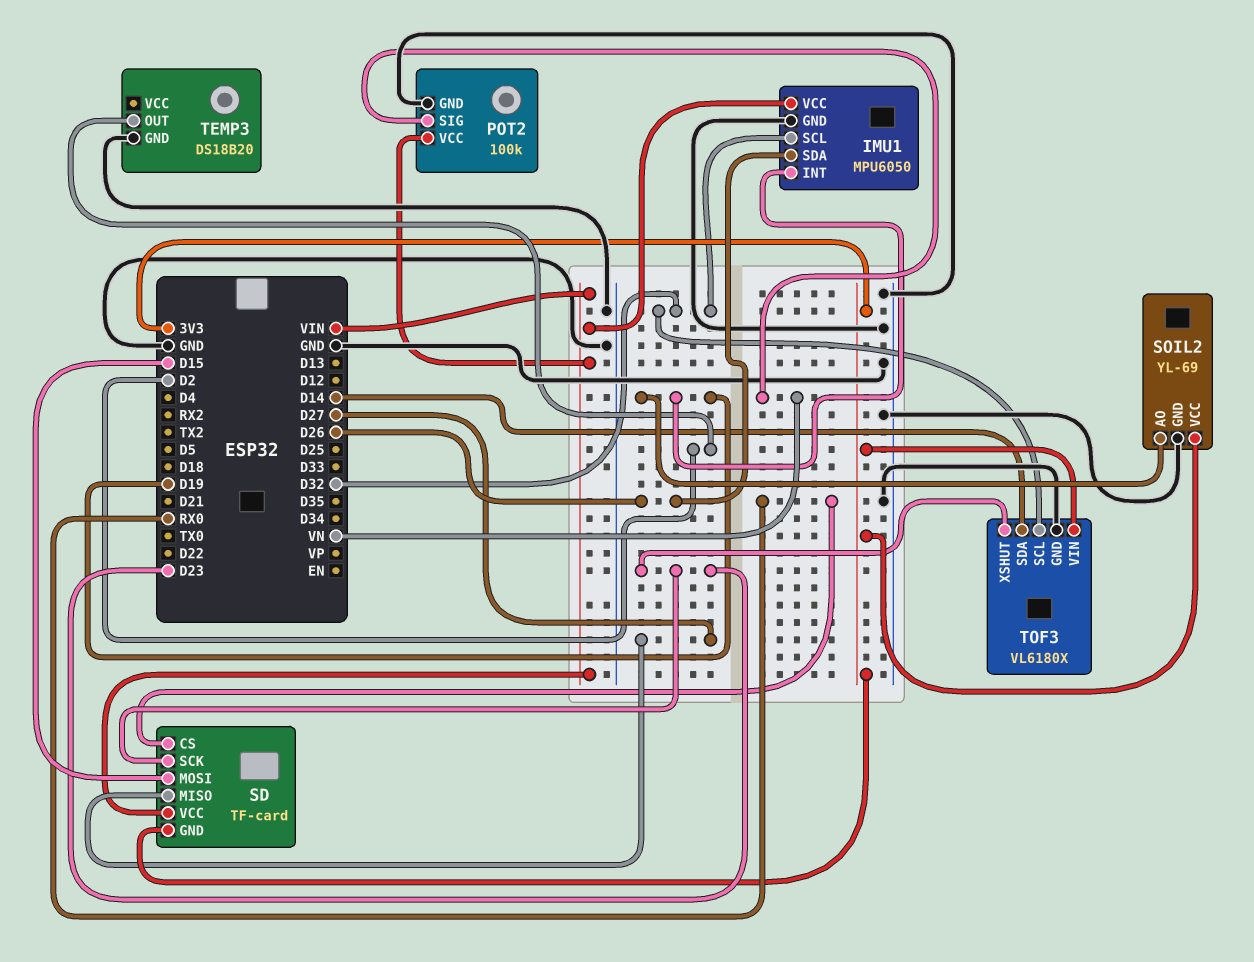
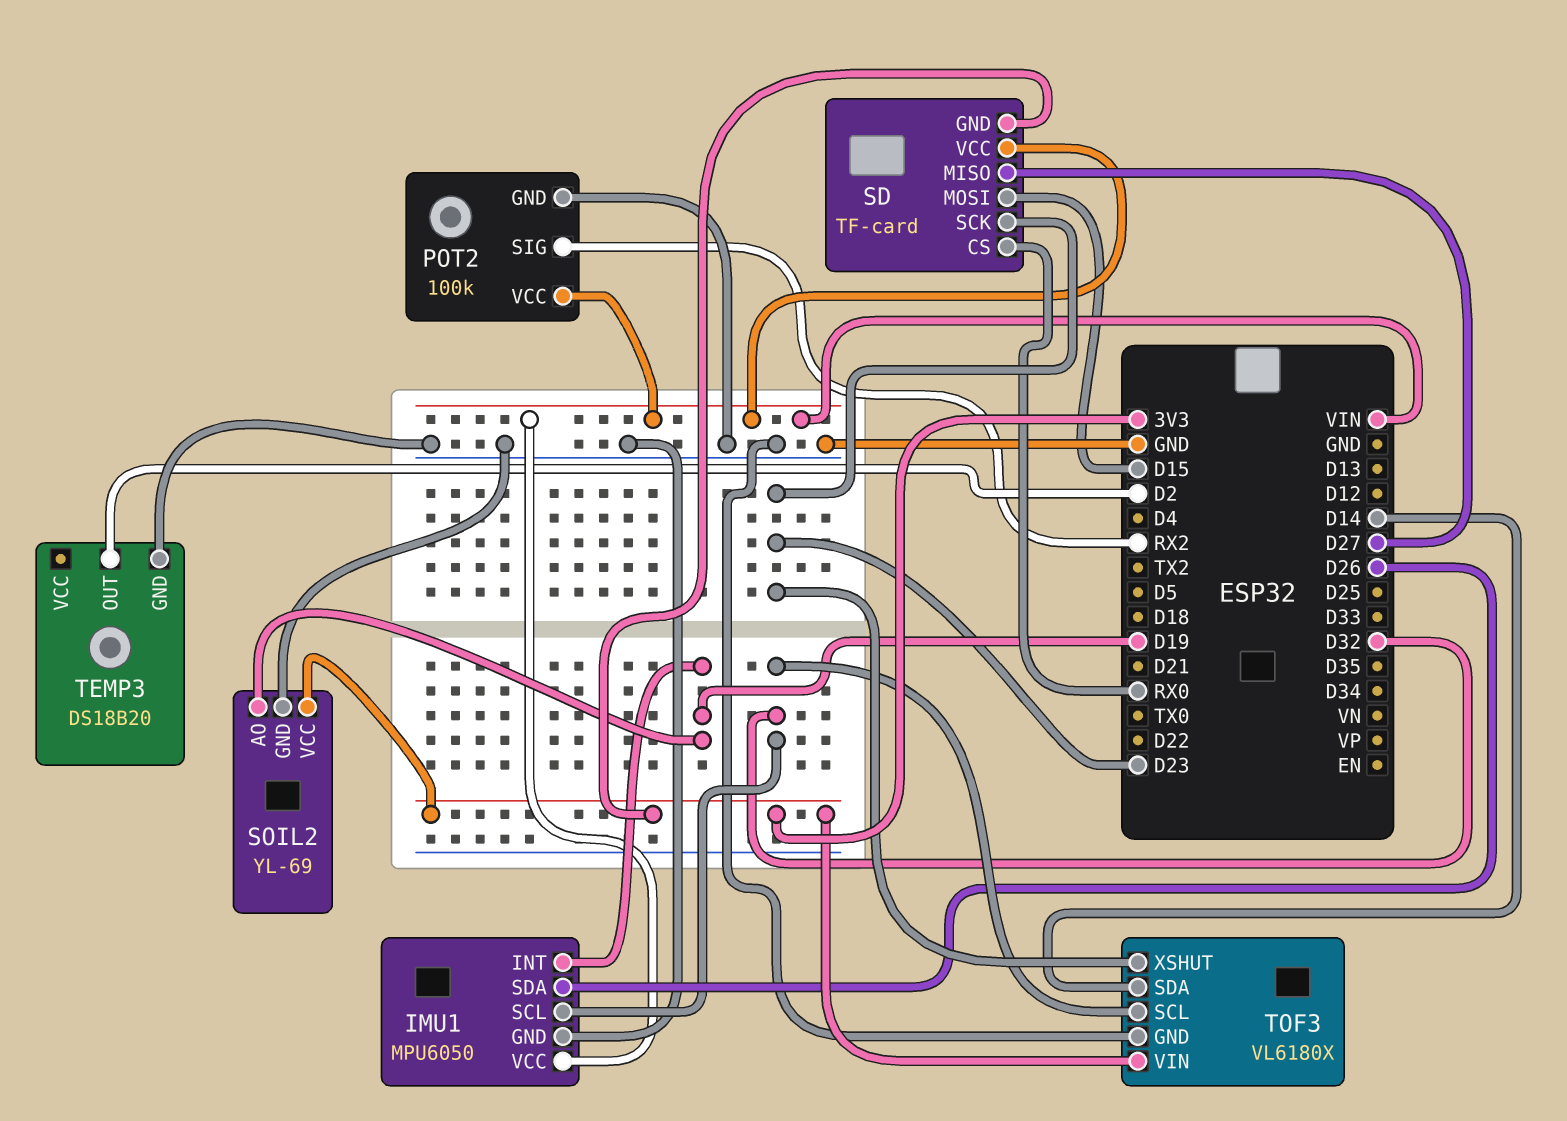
POT2 pin SIG: VN -> RX2

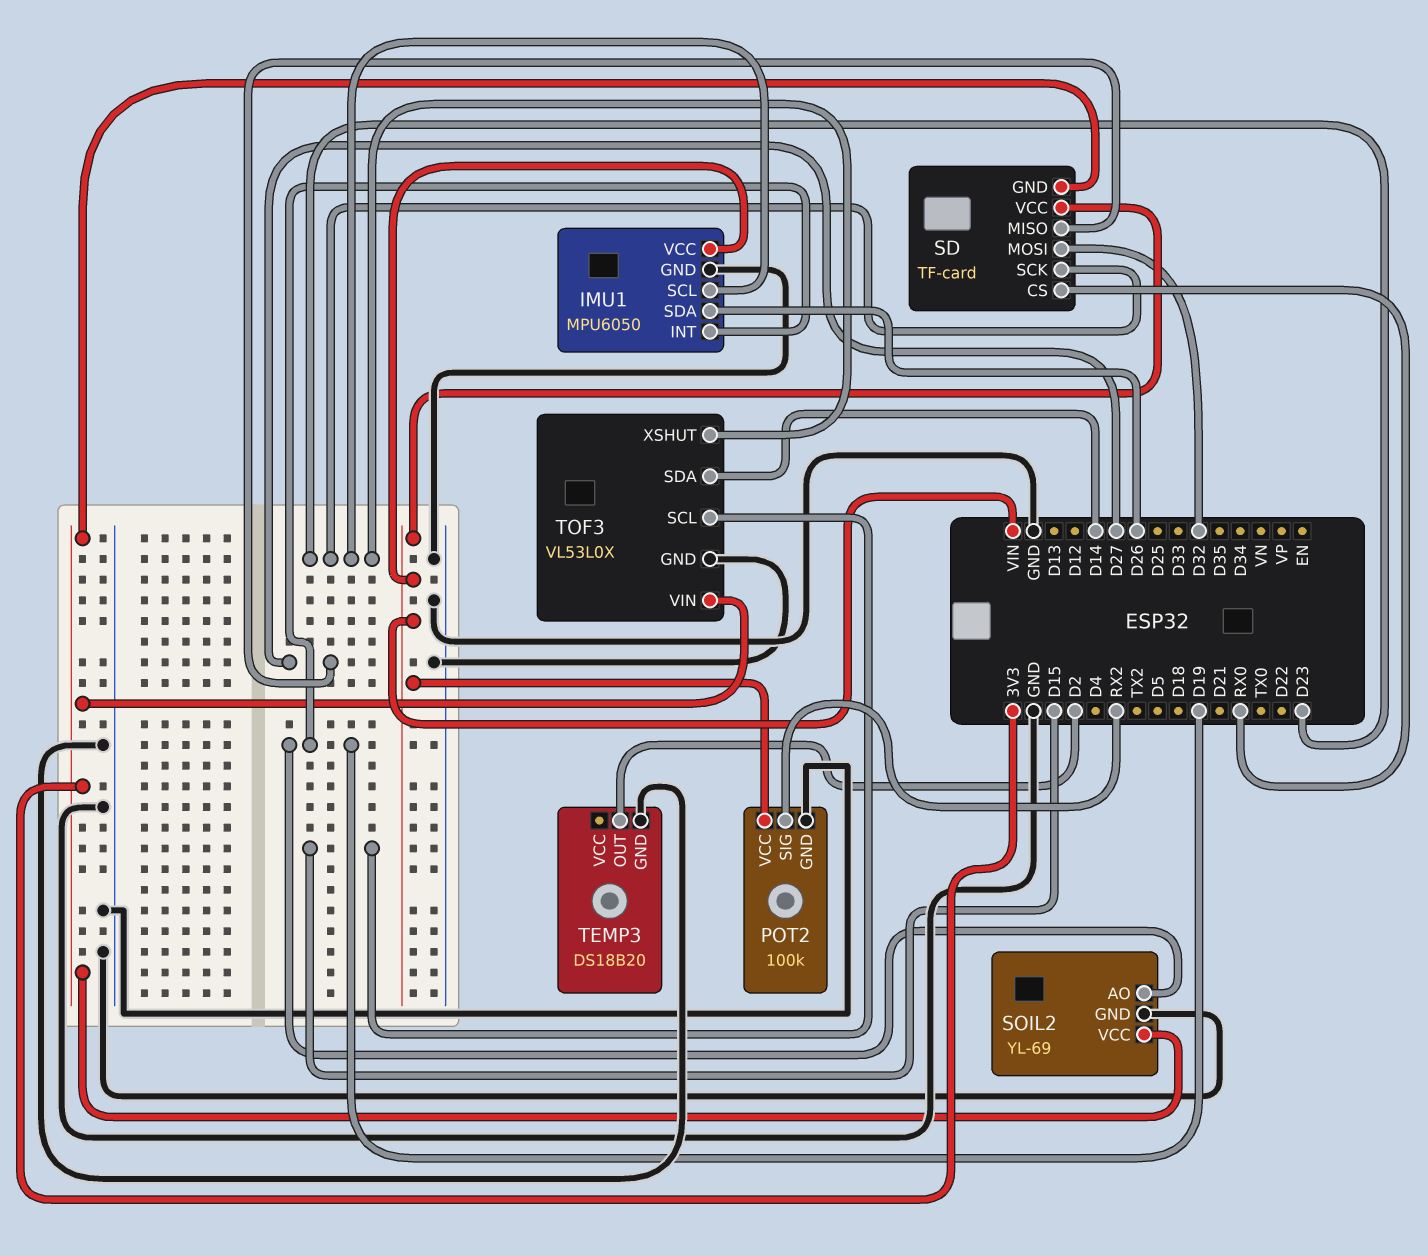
IMU1 pin SCL: D32 -> D23
SD pin MOSI: D15 -> D32
TOF3: VL6180X -> VL53L0X
TOF3 pin SCL: D32 -> D15

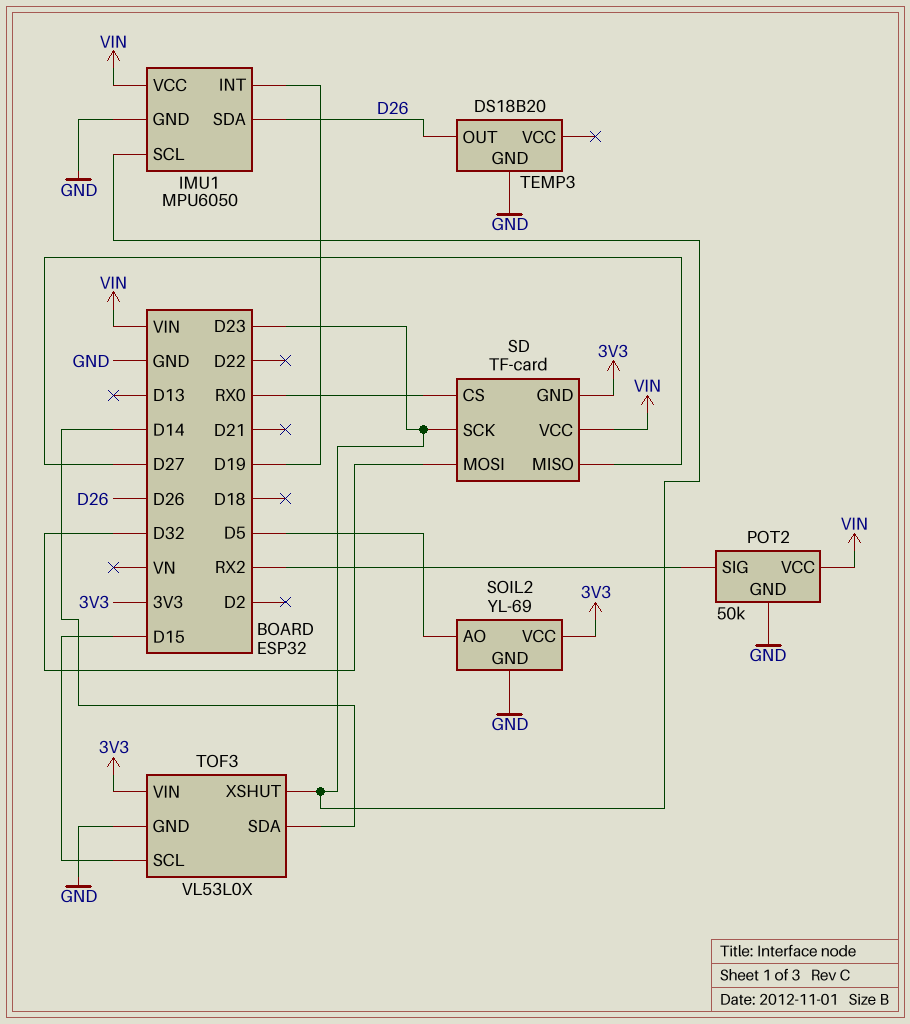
POT2: 100k -> 50k
SOIL2 pin AO: D19 -> D5
TEMP3 pin OUT: D2 -> D26

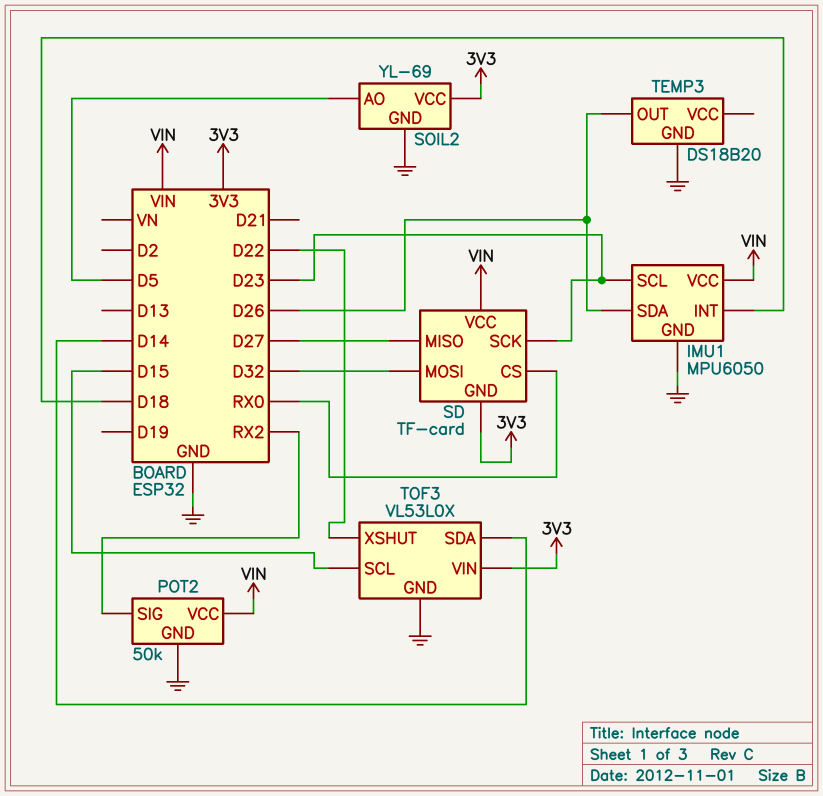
IMU1 pin INT: D19 -> D18
TOF3 pin XSHUT: D23 -> D22

